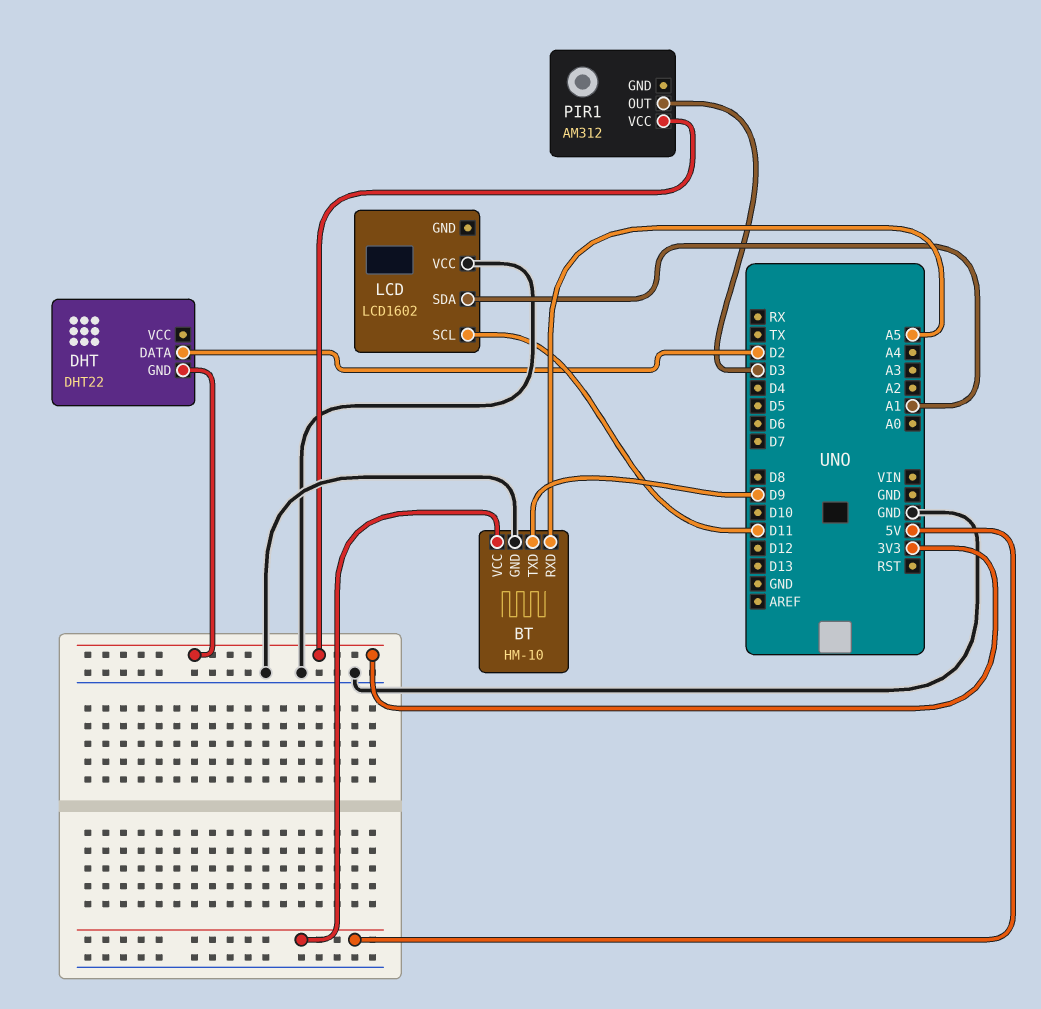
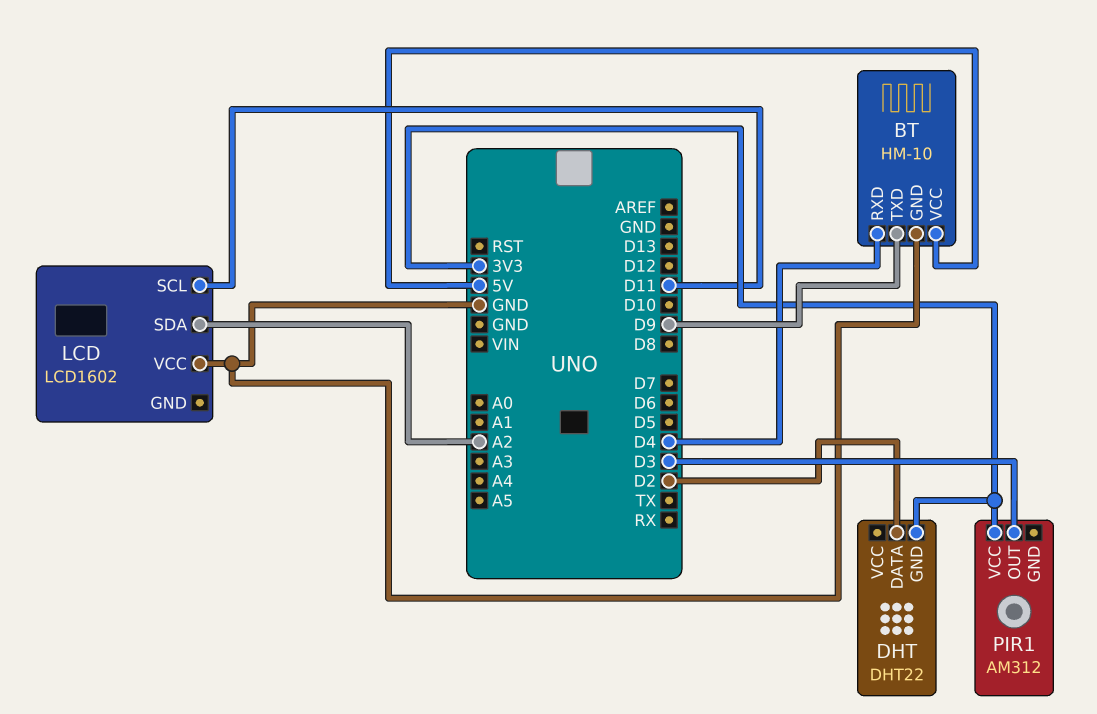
BT pin RXD: A5 -> D4
LCD pin SDA: A1 -> A2

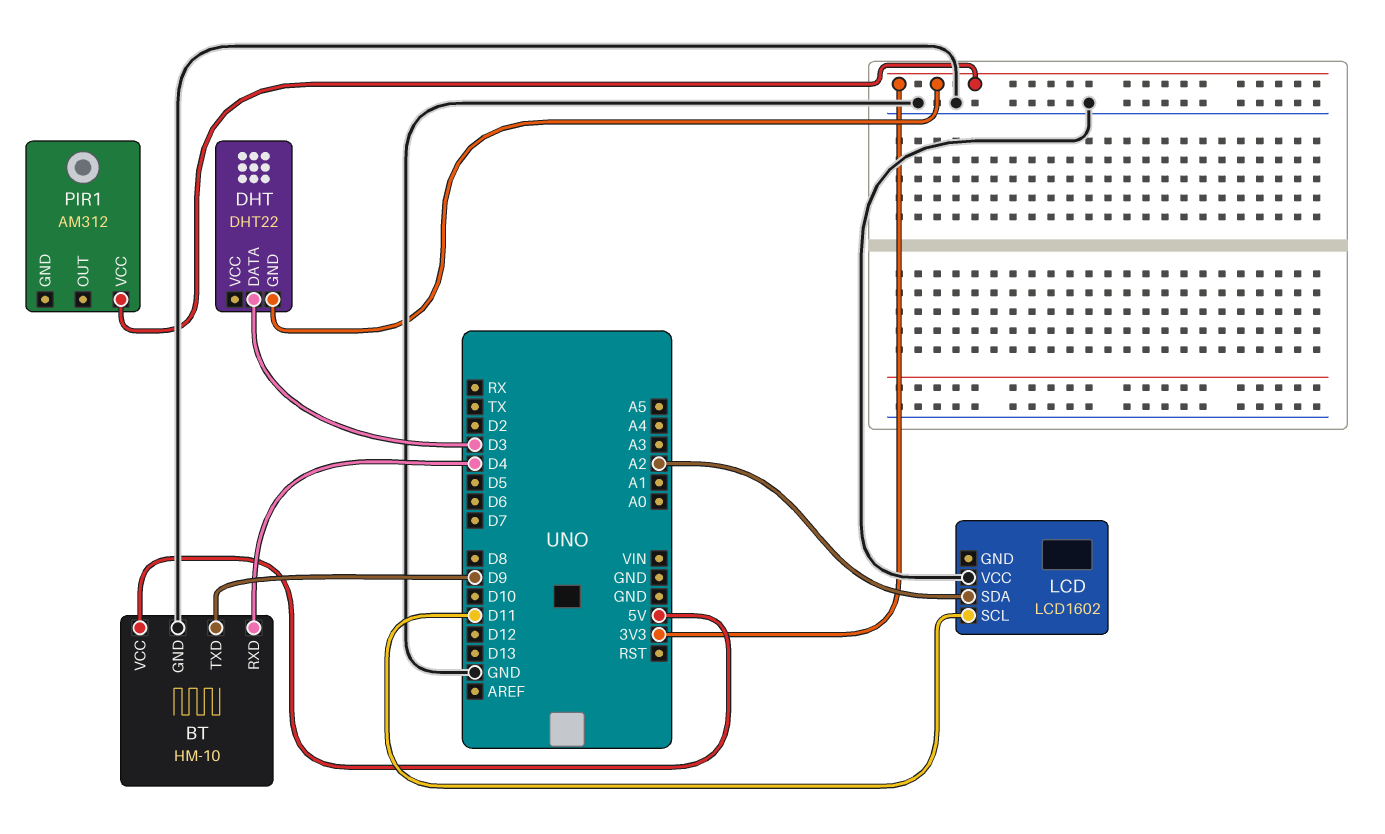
DHT pin DATA: D2 -> D3
PIR1 pin OUT: D3 -> none

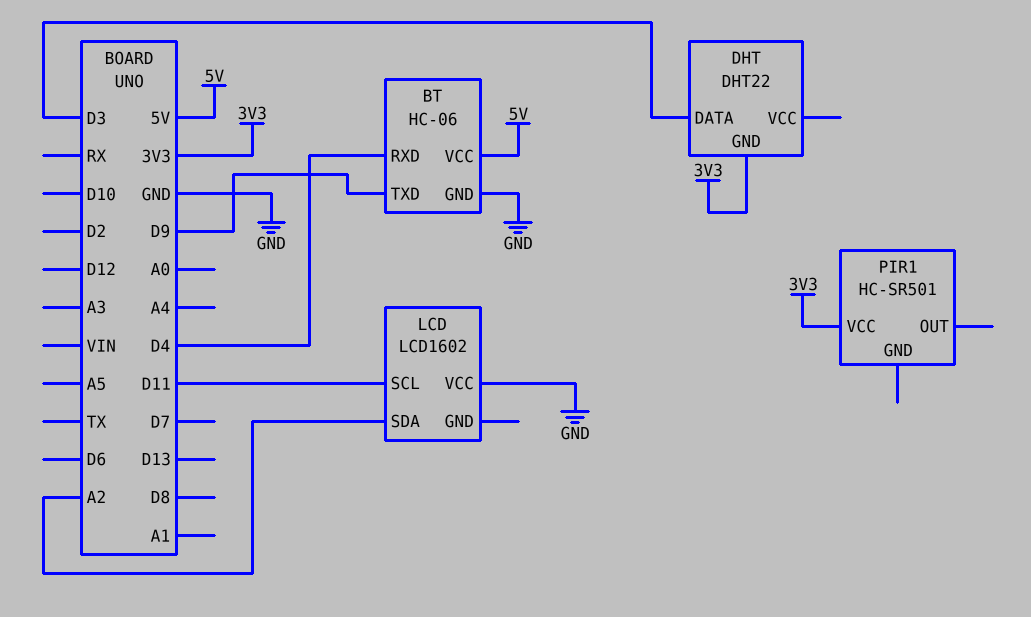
BT: HM-10 -> HC-06
PIR1: AM312 -> HC-SR501

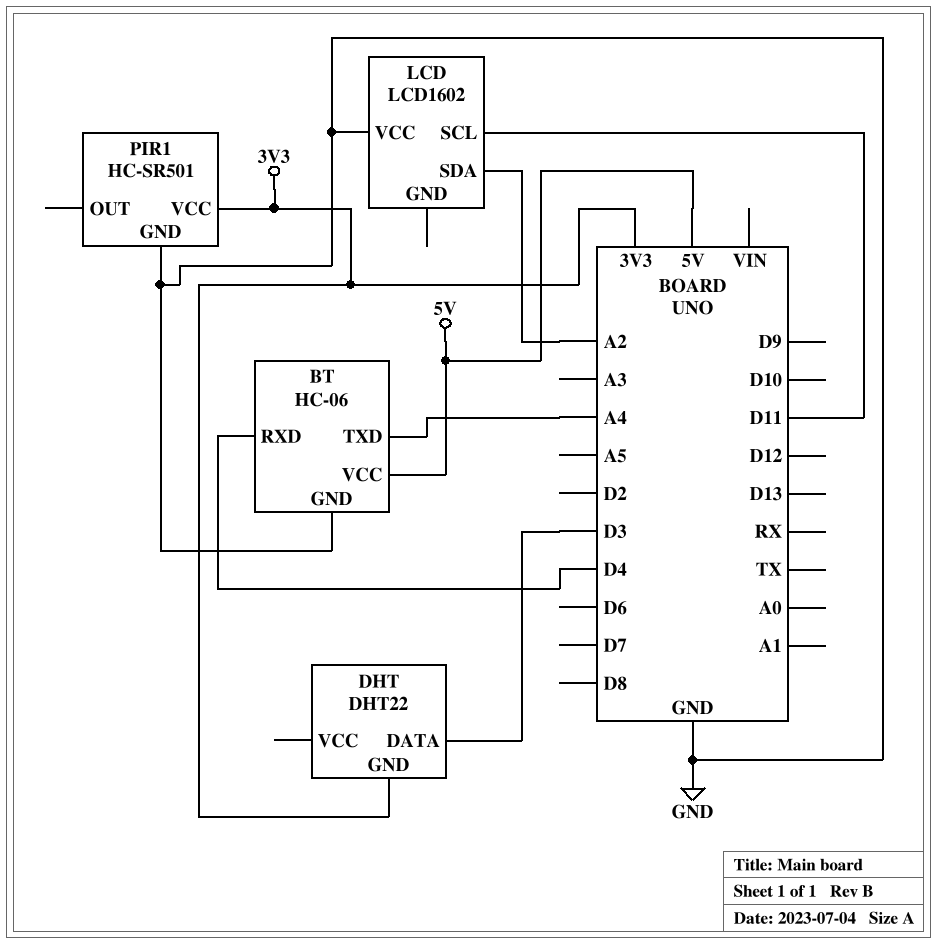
BT pin TXD: D9 -> A4
PIR1 pin GND: none -> GND

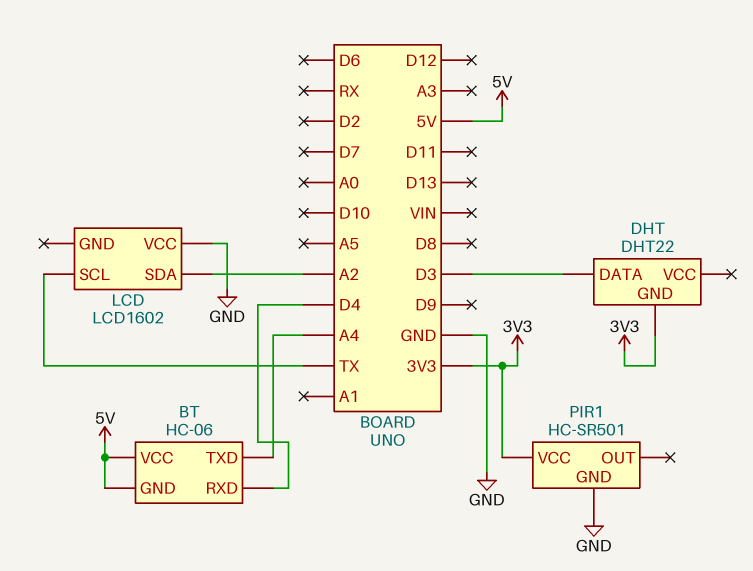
BT pin GND: GND -> 5V
LCD pin SCL: D11 -> TX

